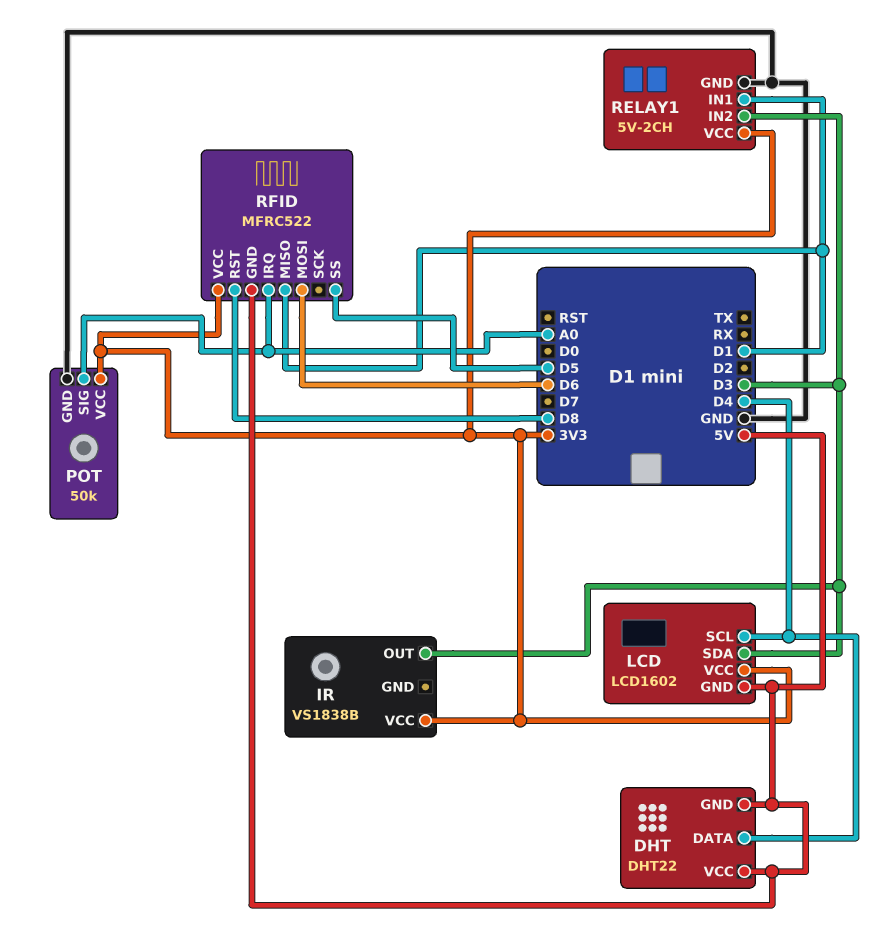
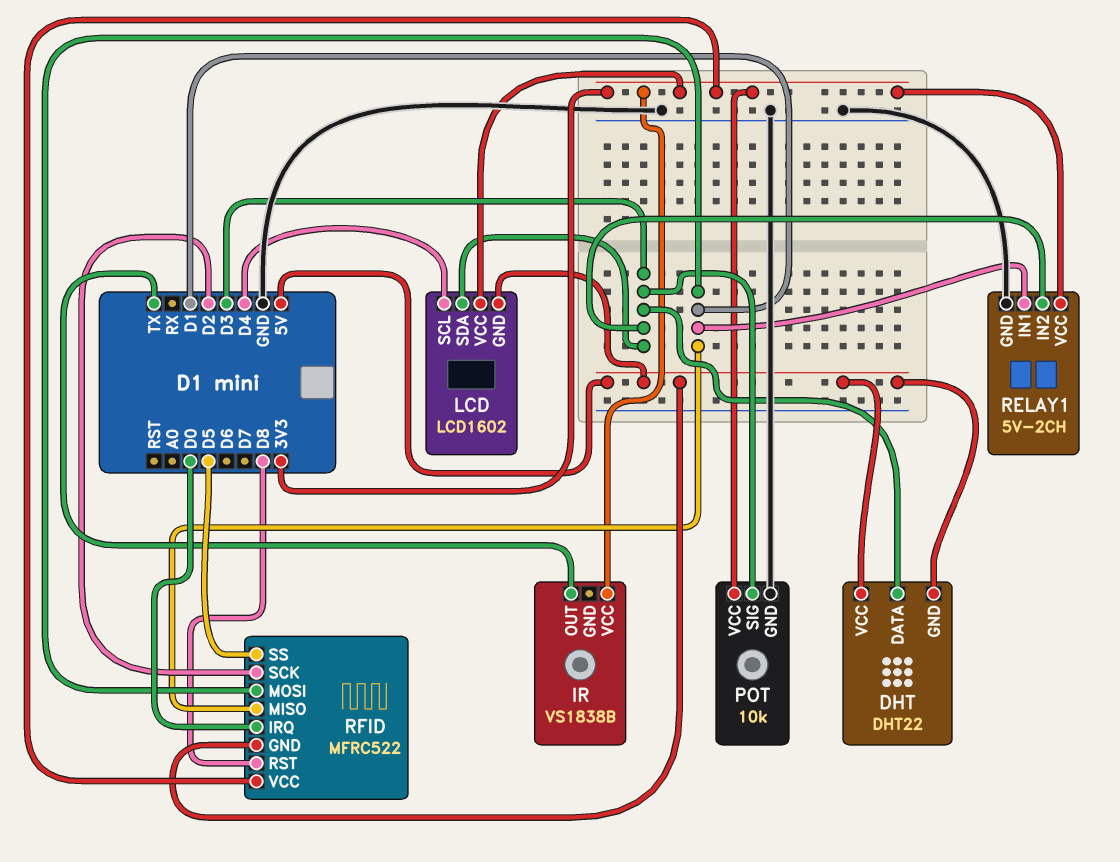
DHT pin DATA: D4 -> D3
IR pin OUT: D3 -> TX
POT: 50k -> 10k
POT pin SIG: A0 -> D3
RFID pin IRQ: A0 -> D0
RFID pin MOSI: D6 -> D1
RFID pin SCK: none -> D2

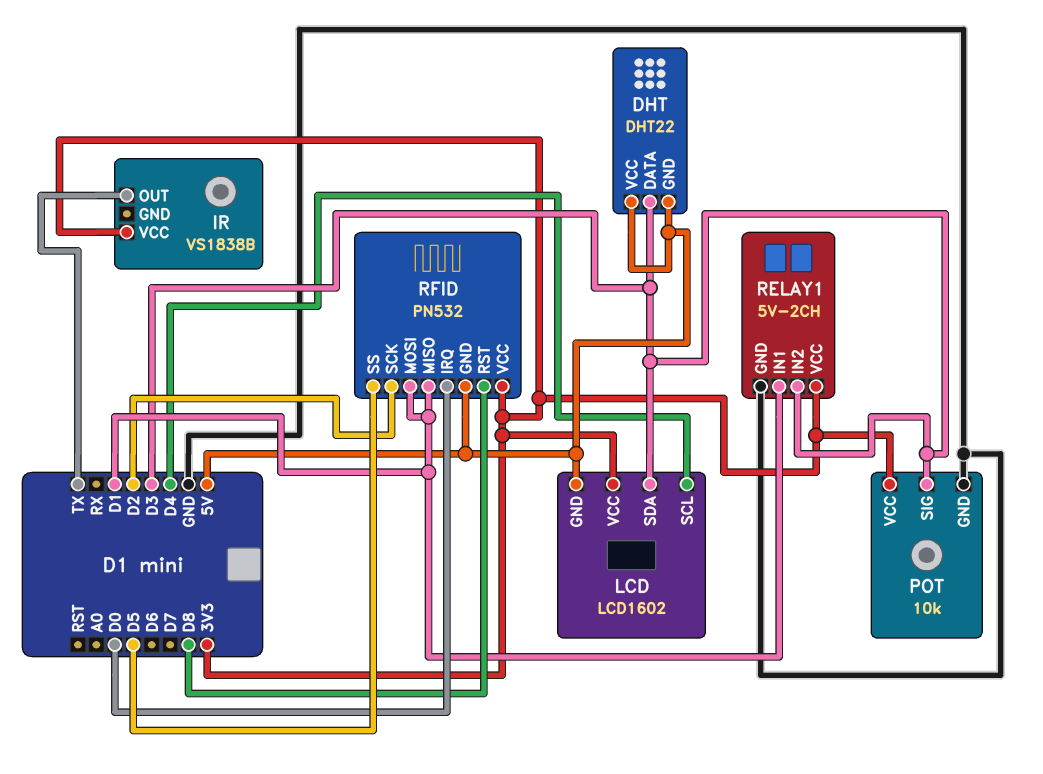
RFID: MFRC522 -> PN532

